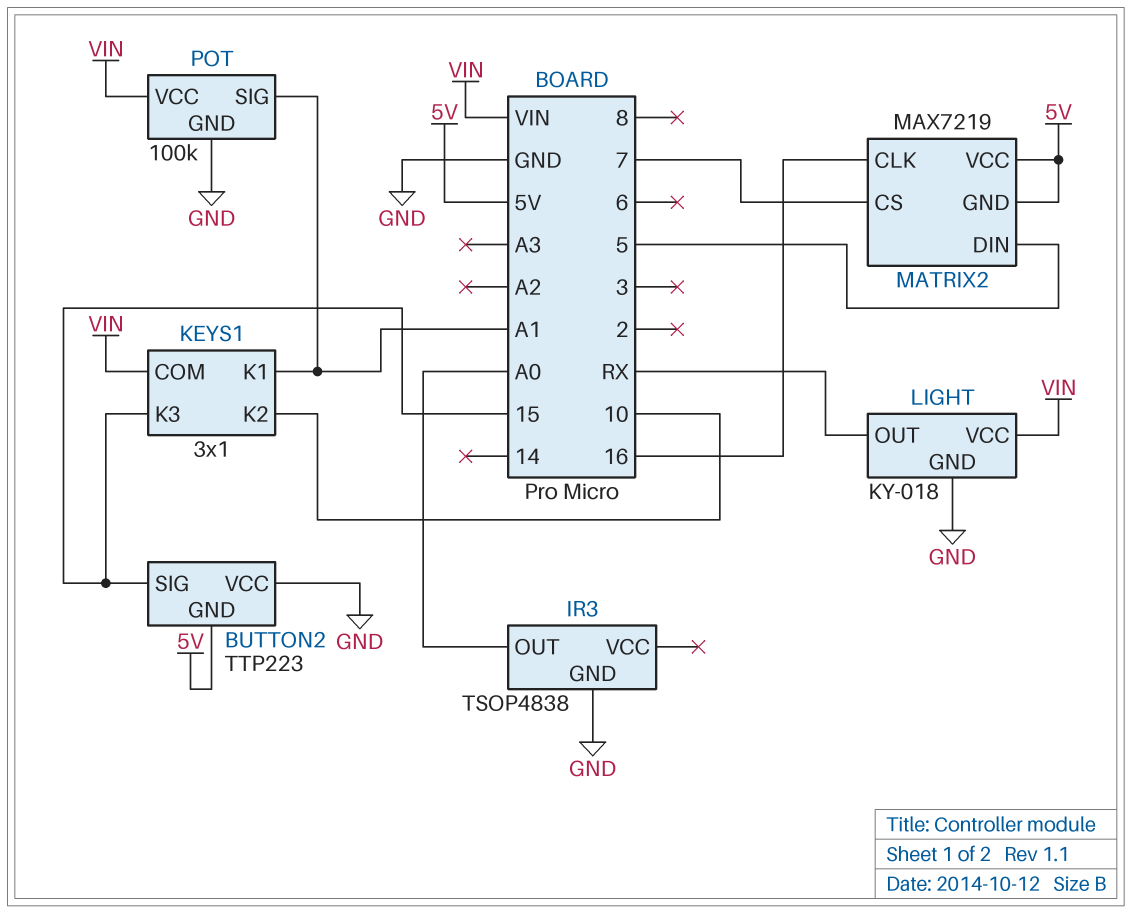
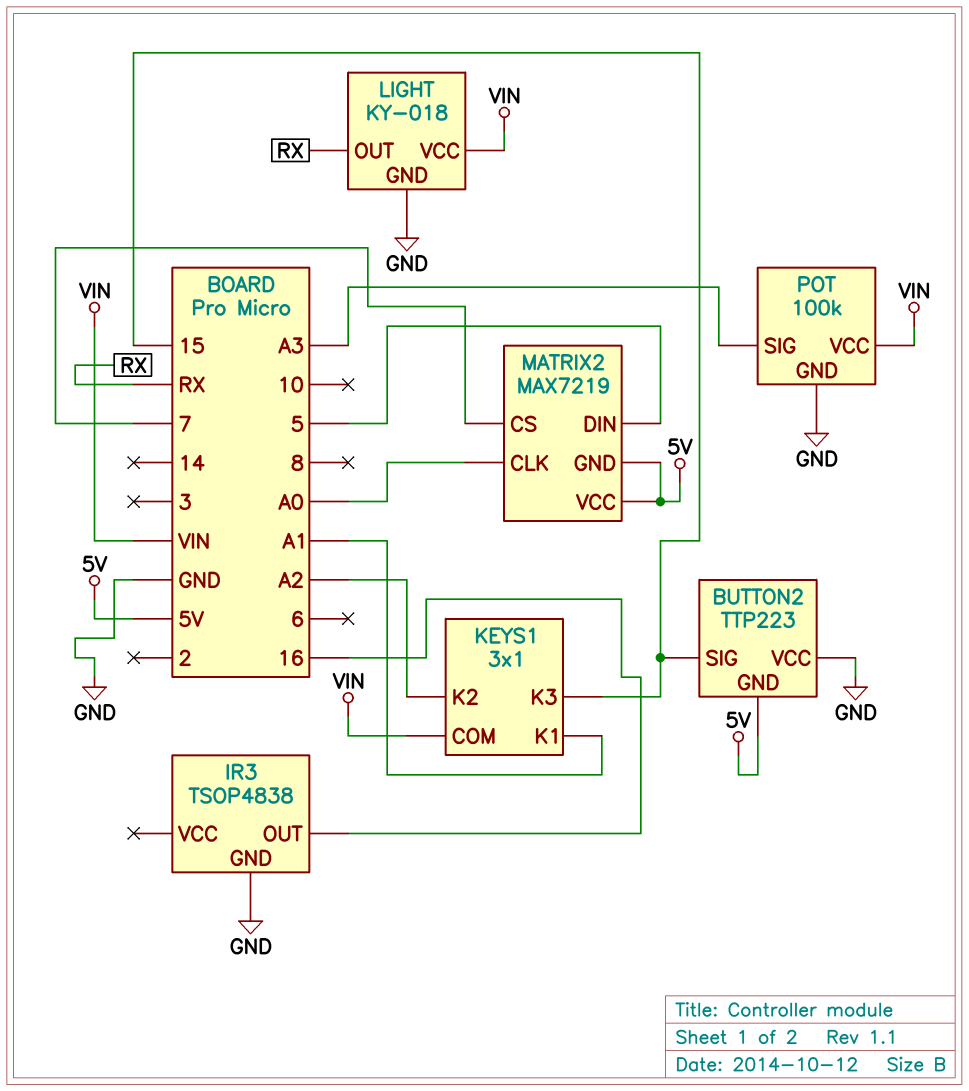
IR3 pin OUT: A0 -> 16
KEYS1 pin K2: 10 -> A2
MATRIX2 pin CLK: 16 -> A0
POT pin SIG: A1 -> A3

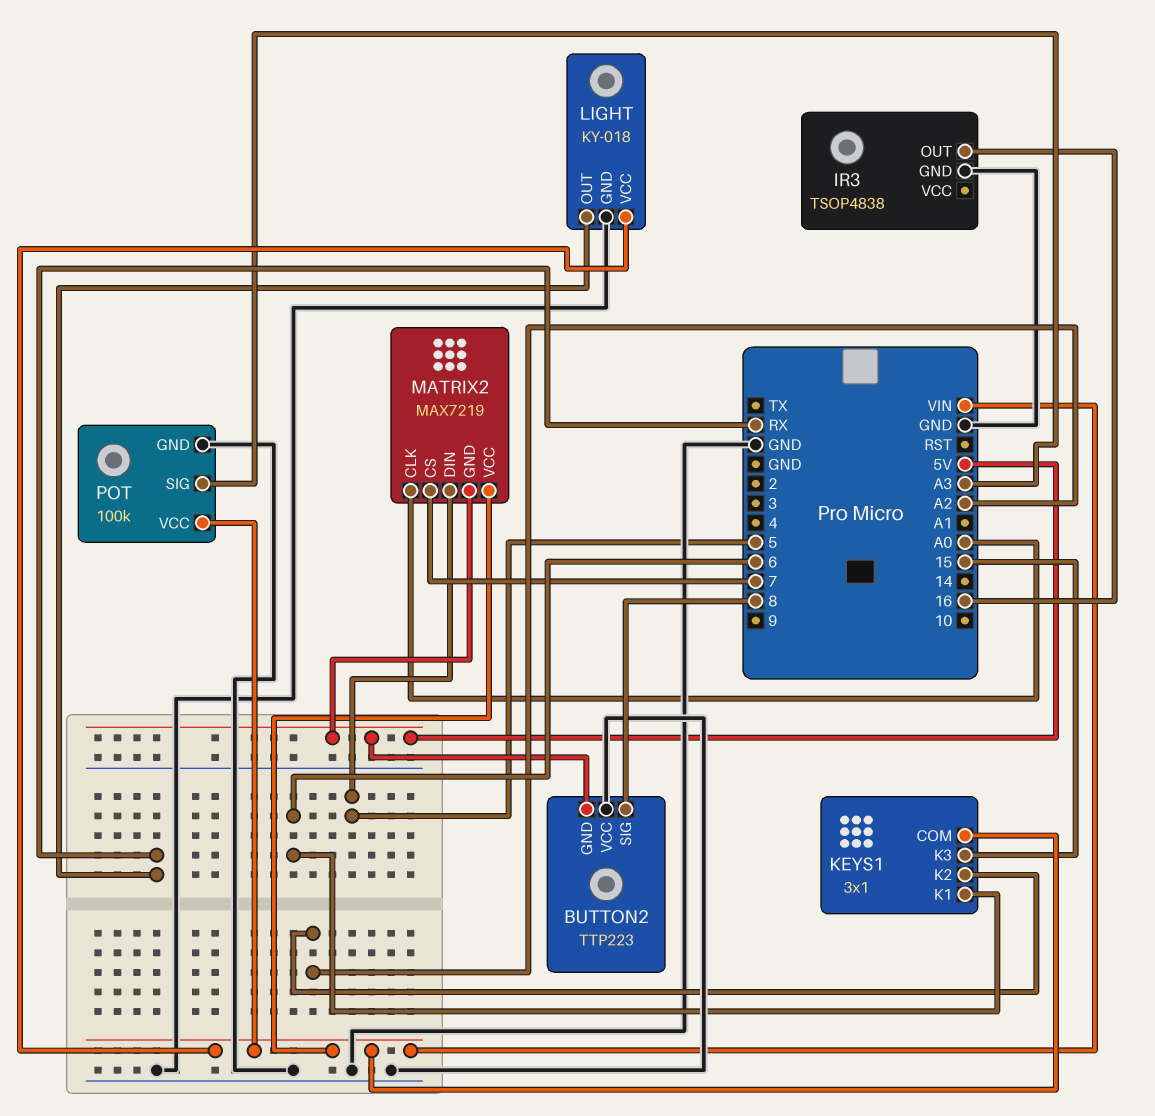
BUTTON2 pin SIG: 15 -> 8
KEYS1 pin K1: A1 -> 6
MATRIX2 pin VCC: 5V -> VIN

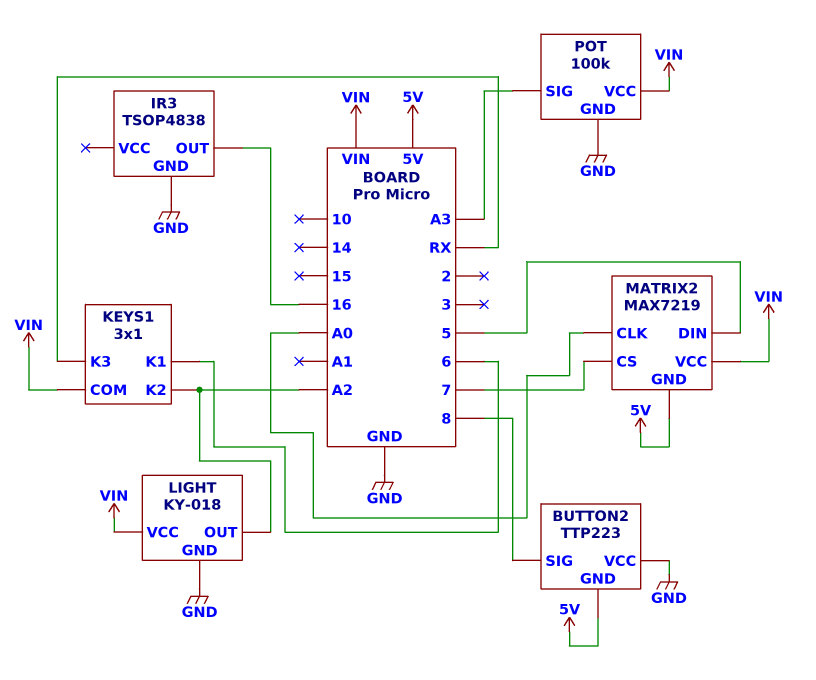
KEYS1 pin K3: 15 -> RX
LIGHT pin OUT: RX -> A2

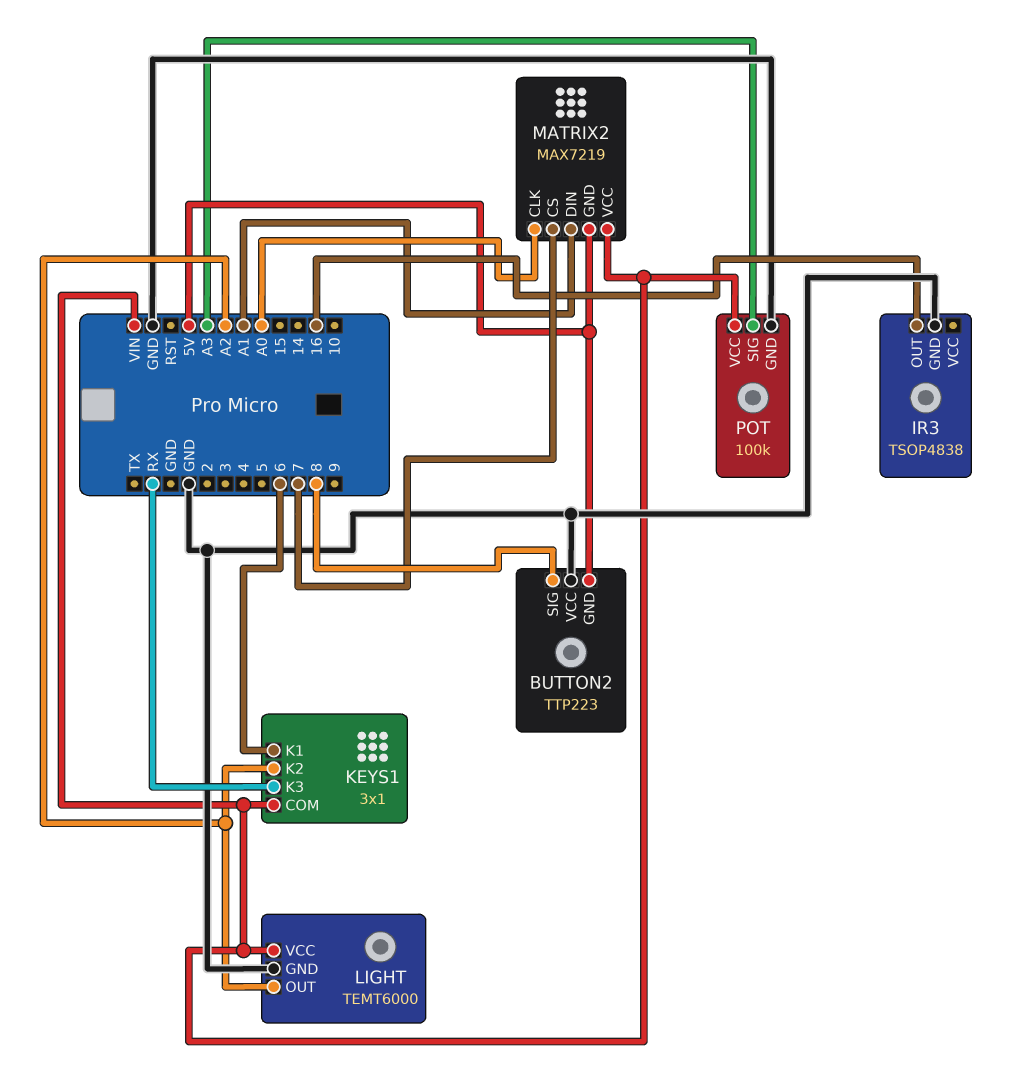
LIGHT: KY-018 -> TEMT6000
MATRIX2 pin DIN: 5 -> A1

